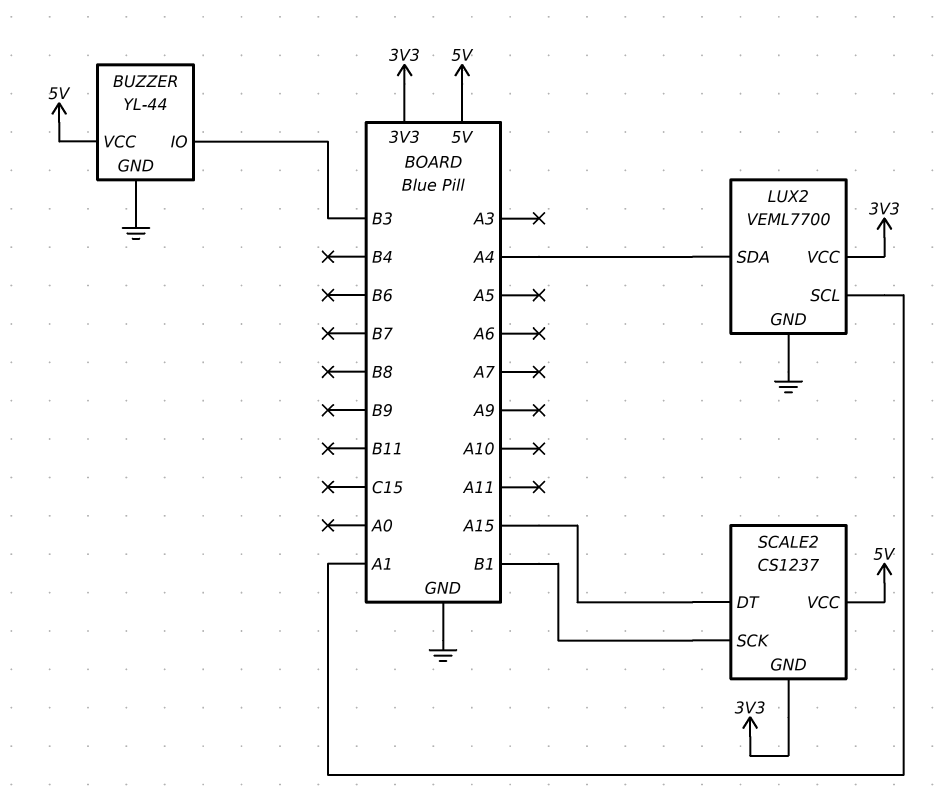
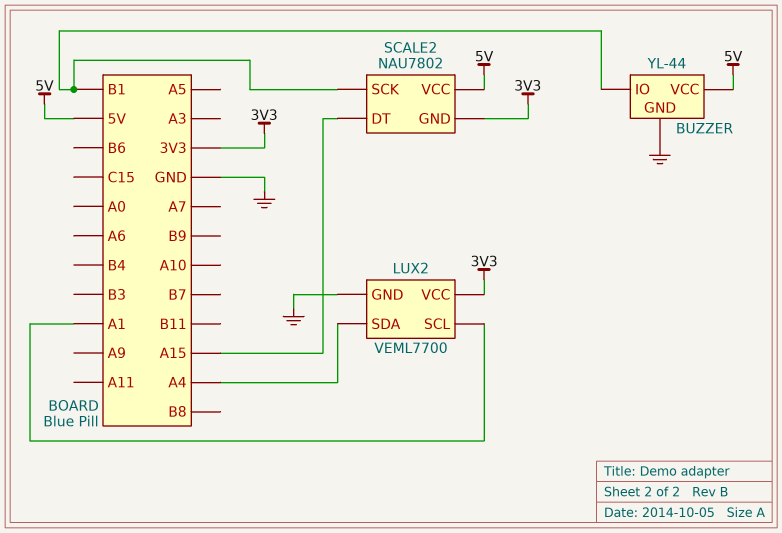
BUZZER pin IO: B3 -> B1
SCALE2: CS1237 -> NAU7802

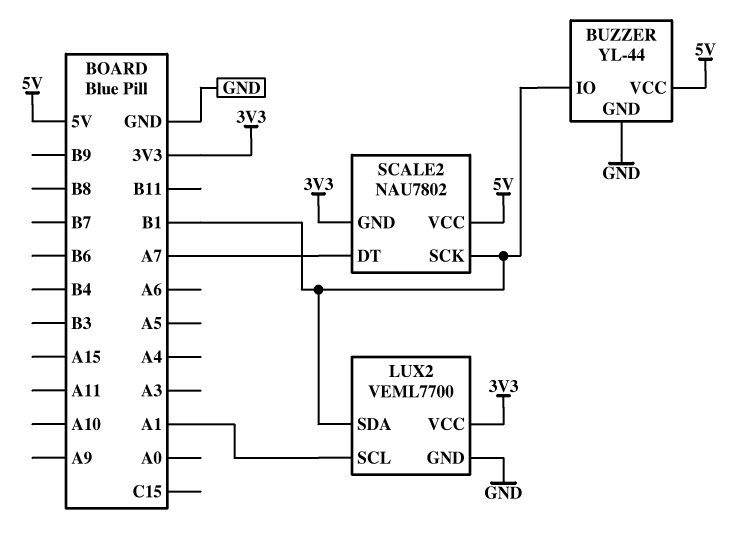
LUX2 pin SDA: A4 -> B1
SCALE2 pin DT: A15 -> A7

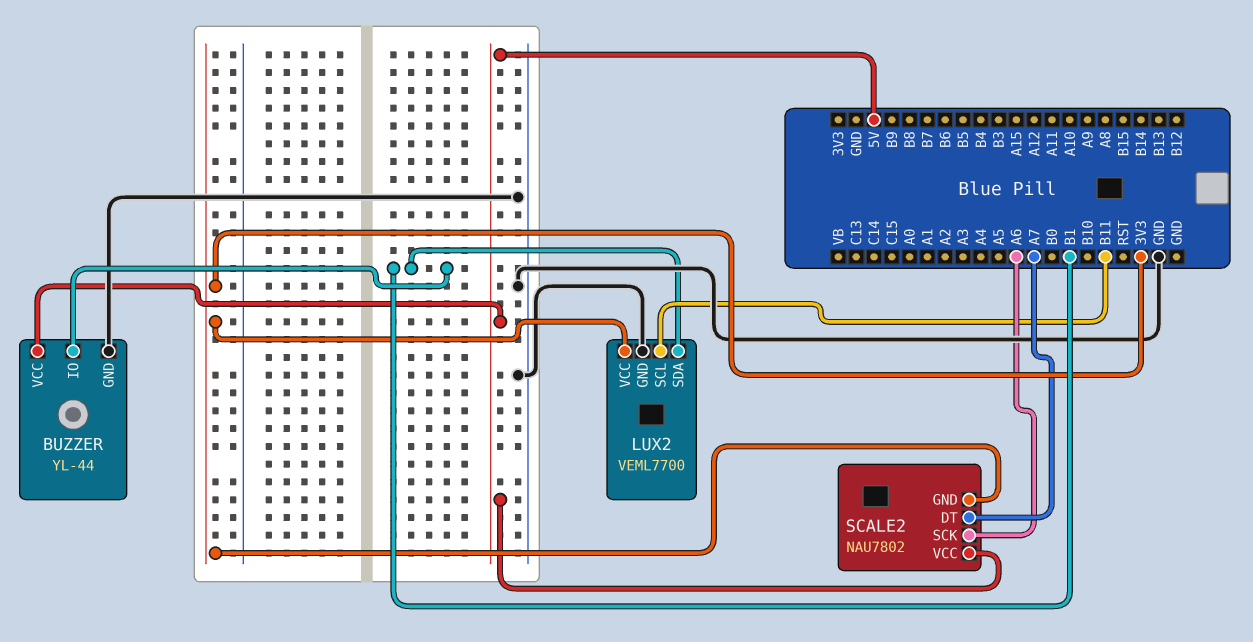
LUX2 pin SCL: A1 -> B11
SCALE2 pin SCK: B1 -> A6

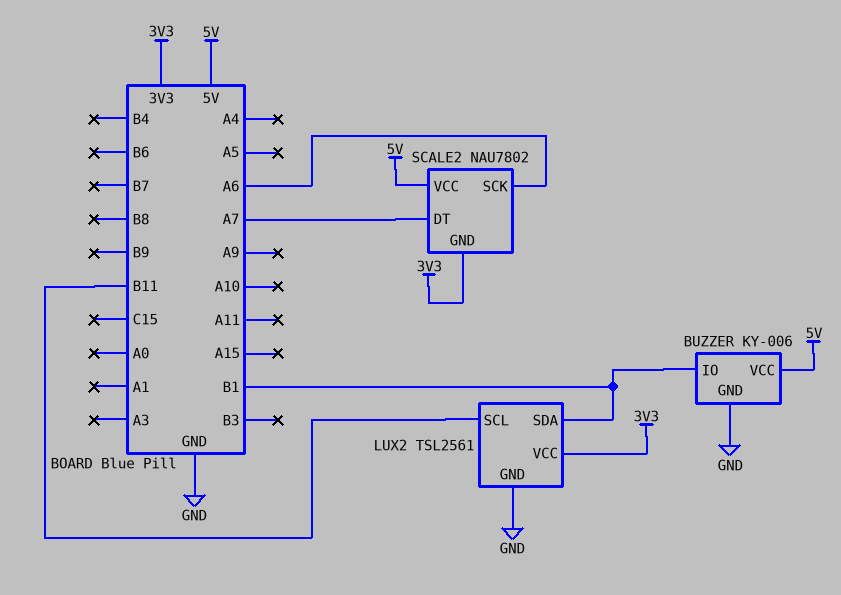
BUZZER: YL-44 -> KY-006
LUX2: VEML7700 -> TSL2561

